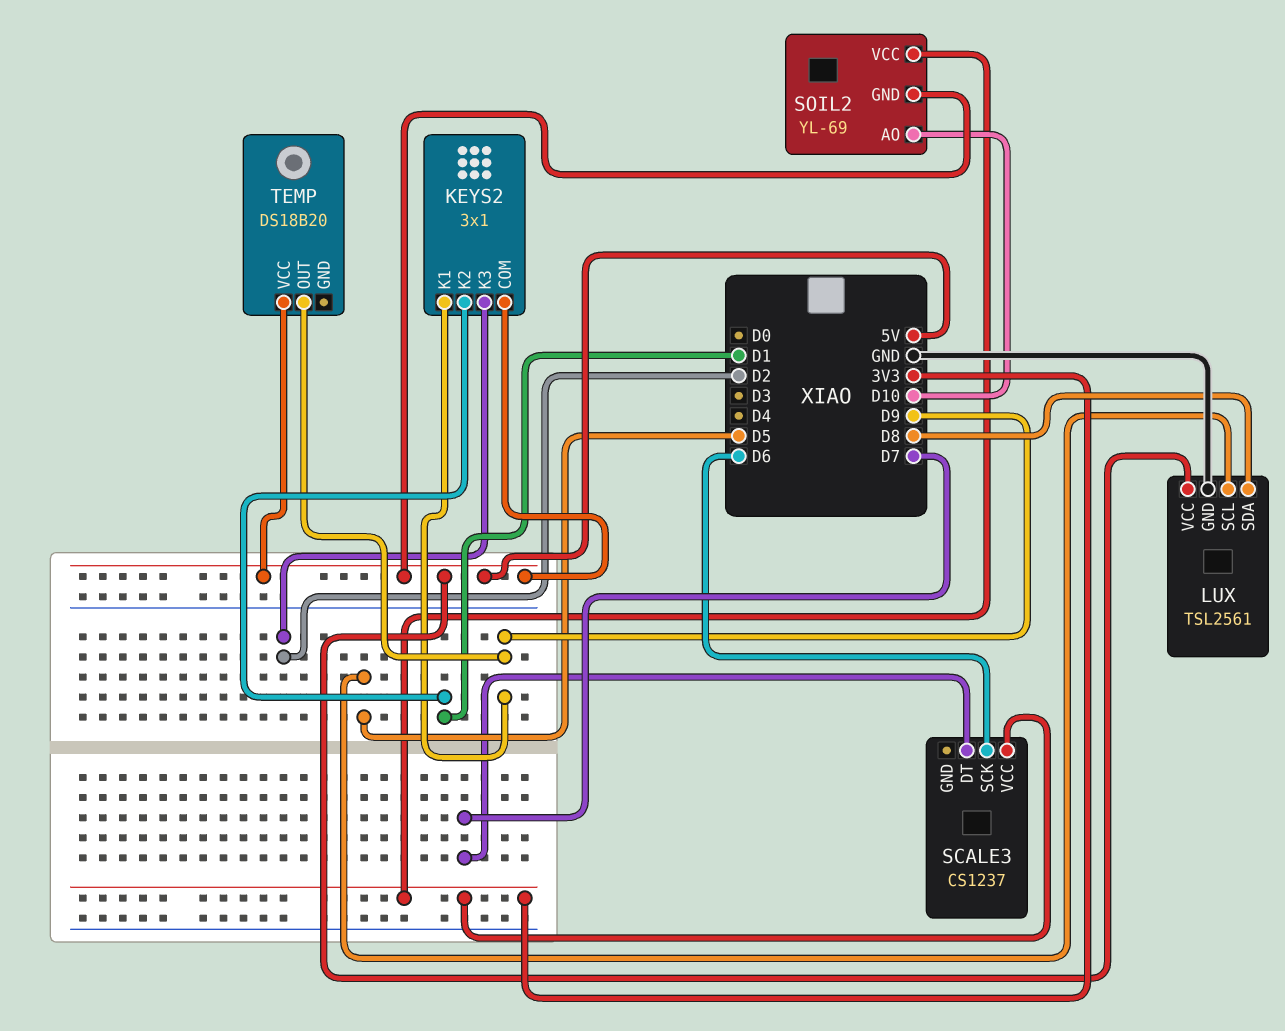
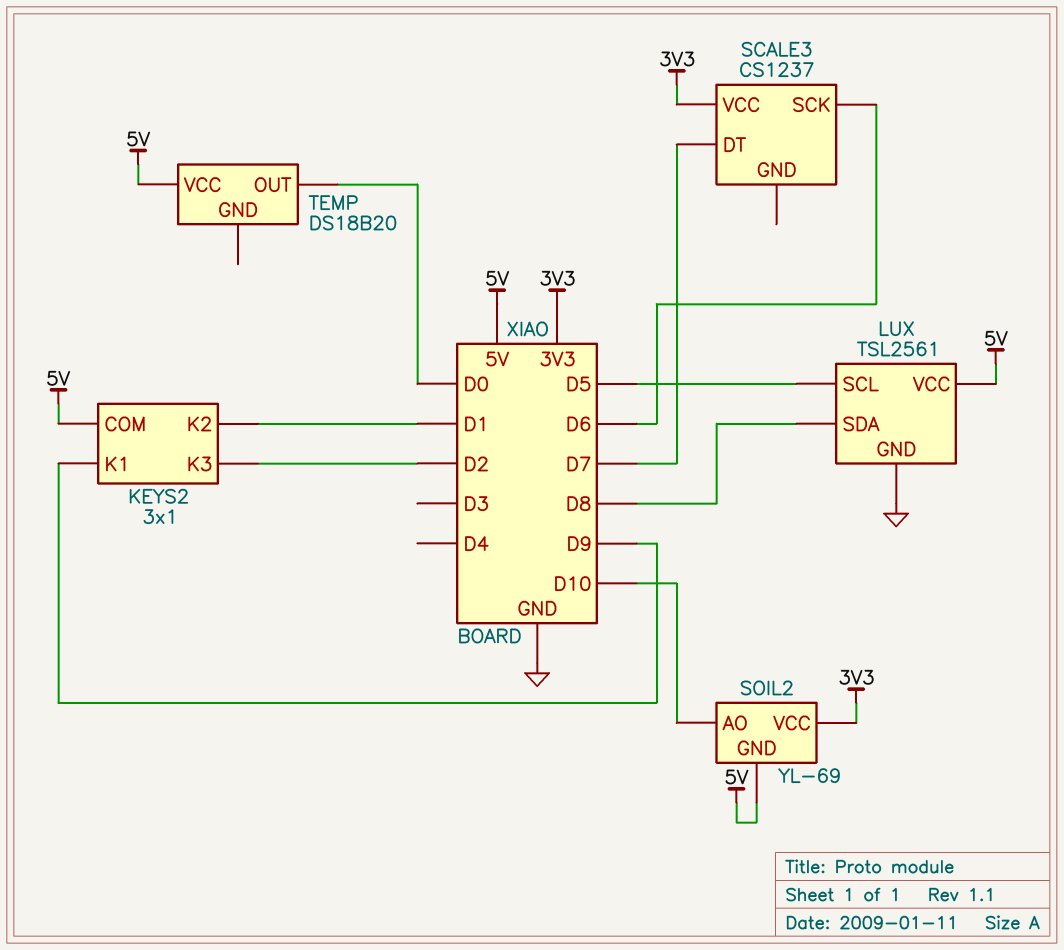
TEMP pin OUT: D9 -> D0

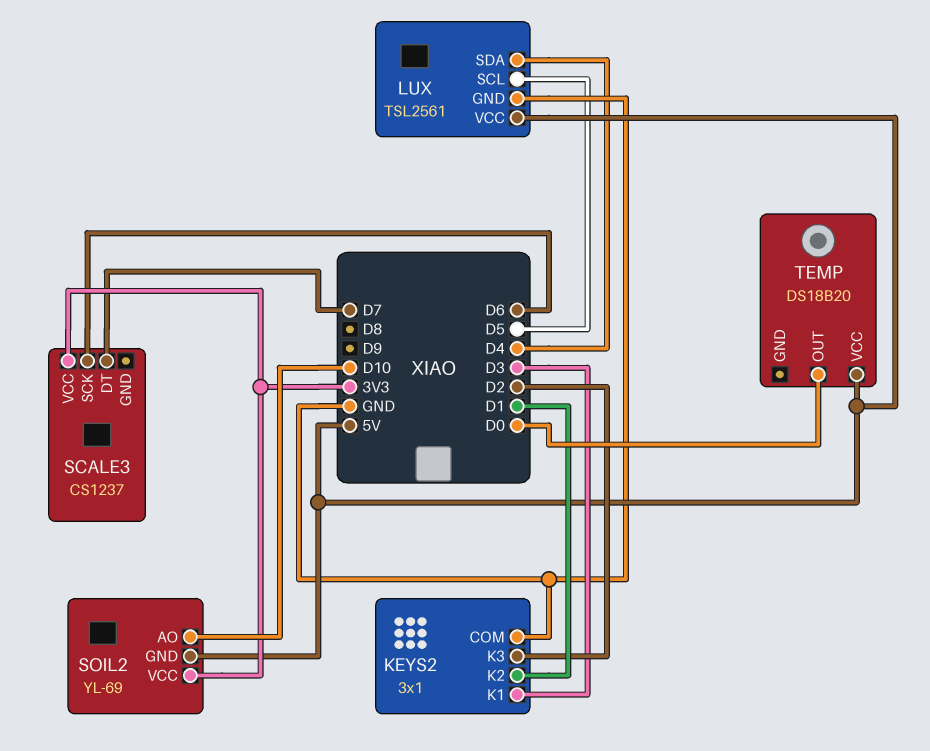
KEYS2 pin COM: 5V -> GND
KEYS2 pin K1: D9 -> D3
LUX pin SDA: D8 -> D4

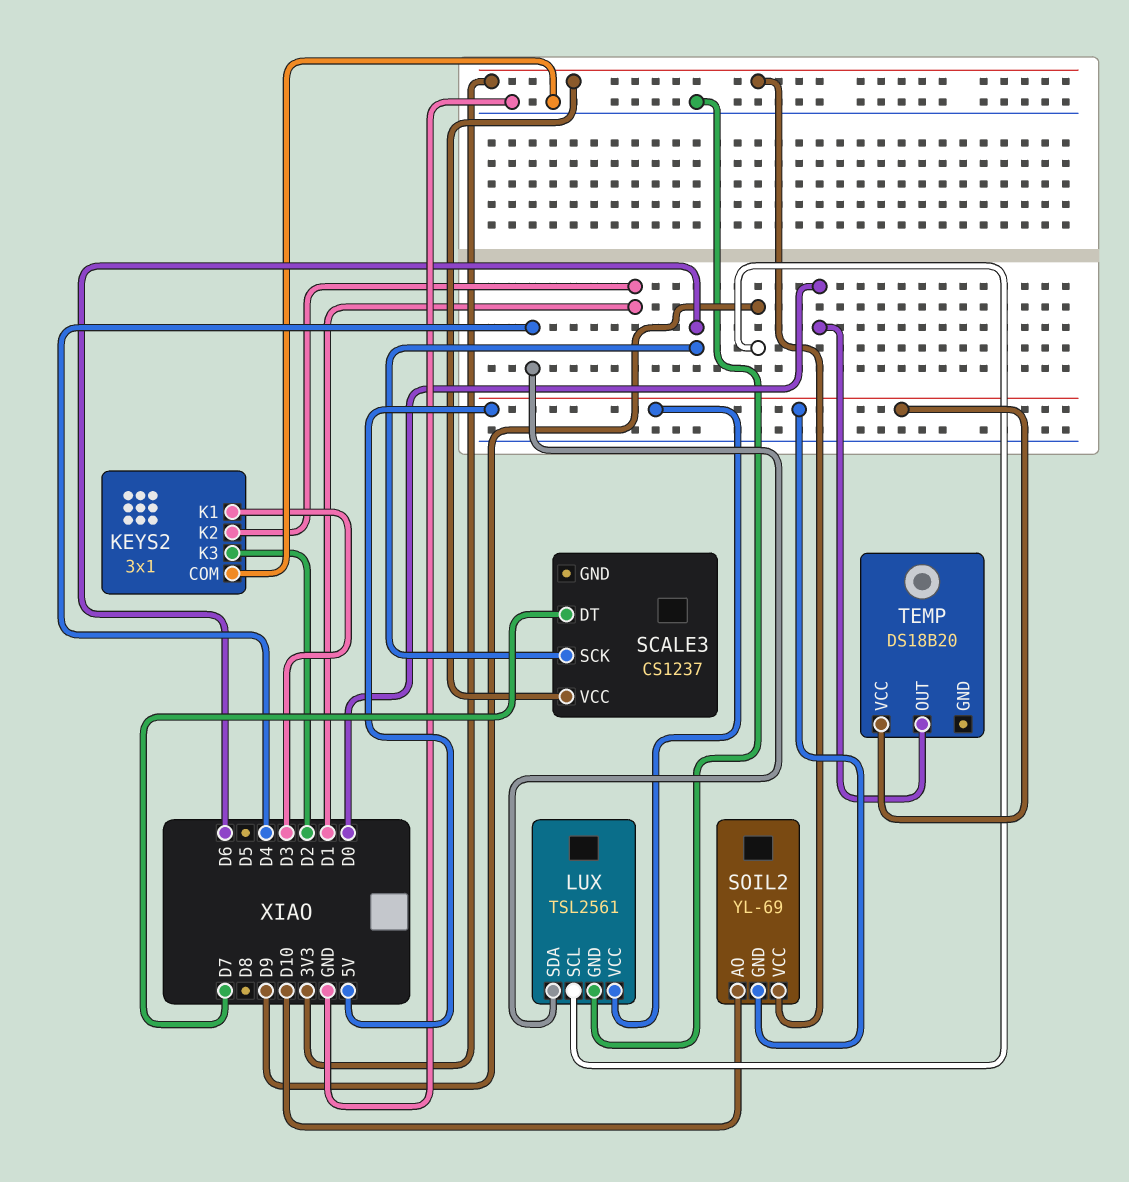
LUX pin SCL: D5 -> D9

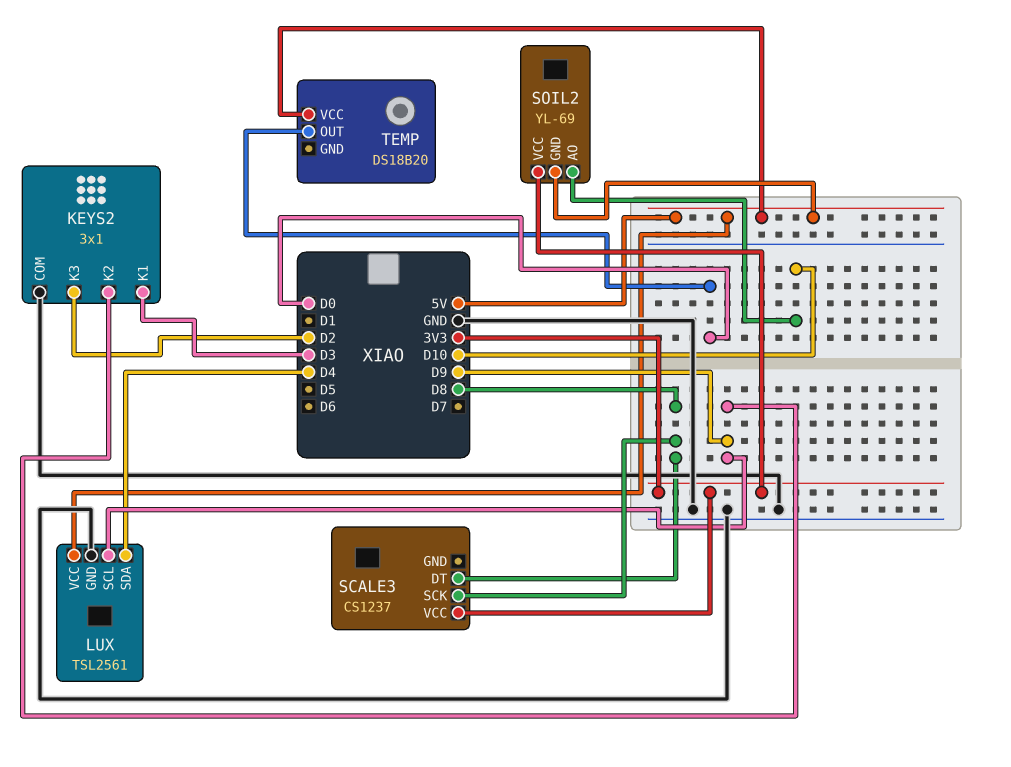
KEYS2 pin K2: D1 -> D9
SCALE3 pin DT: D7 -> D8
SCALE3 pin SCK: D6 -> D8

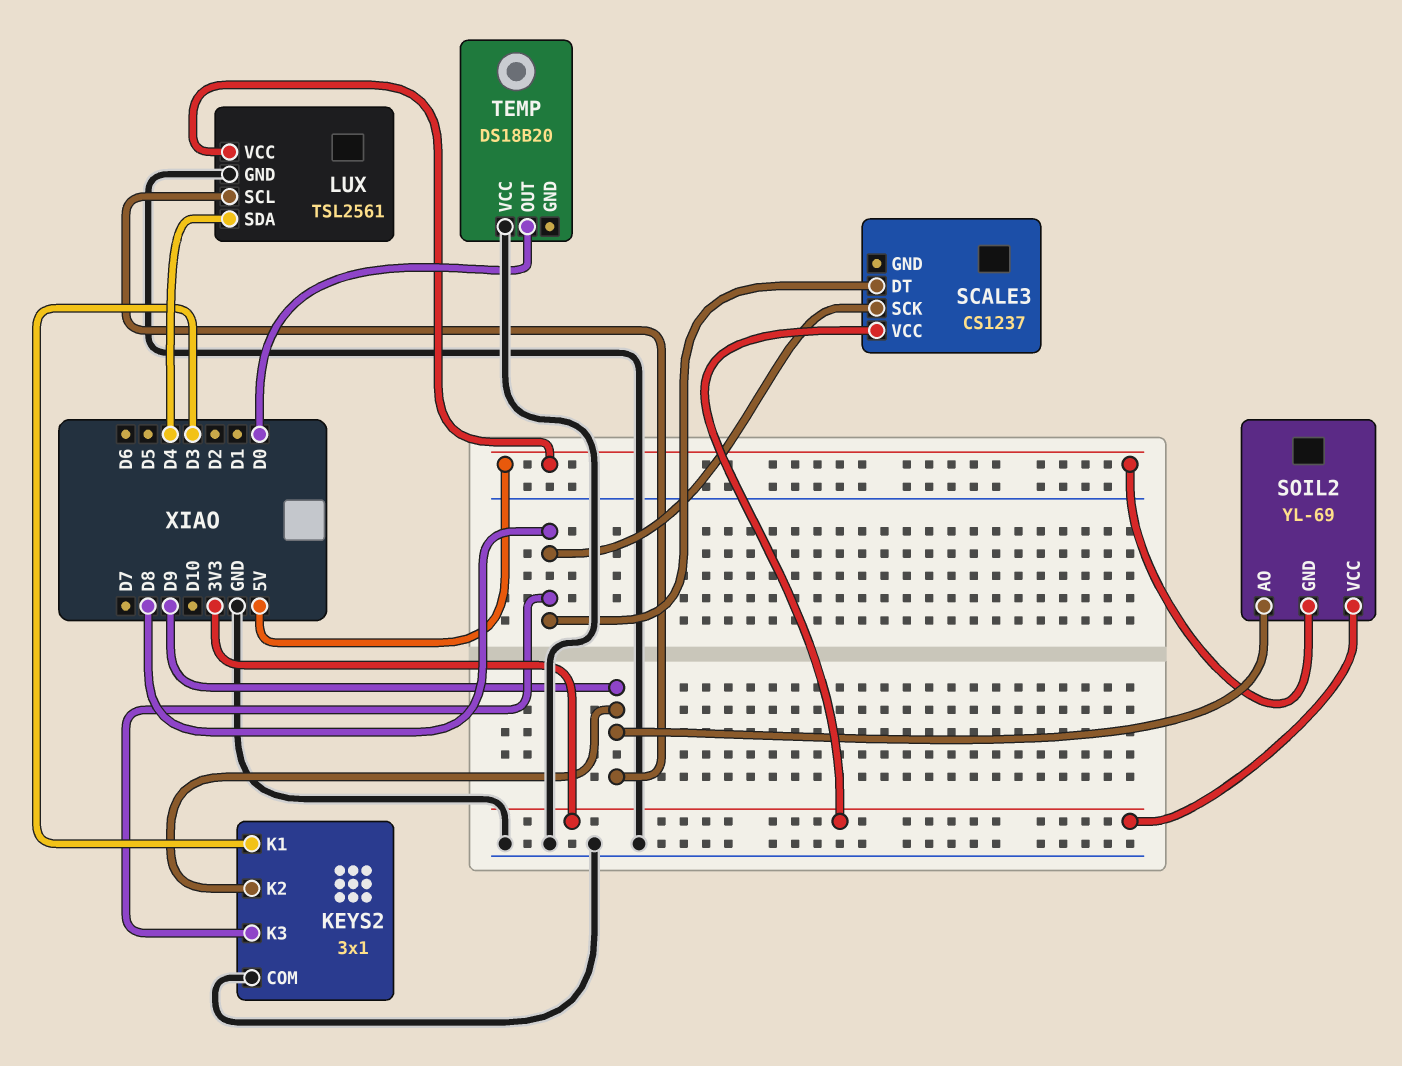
KEYS2 pin K3: D2 -> D8
SOIL2 pin AO: D10 -> D9
TEMP pin VCC: 5V -> GND

